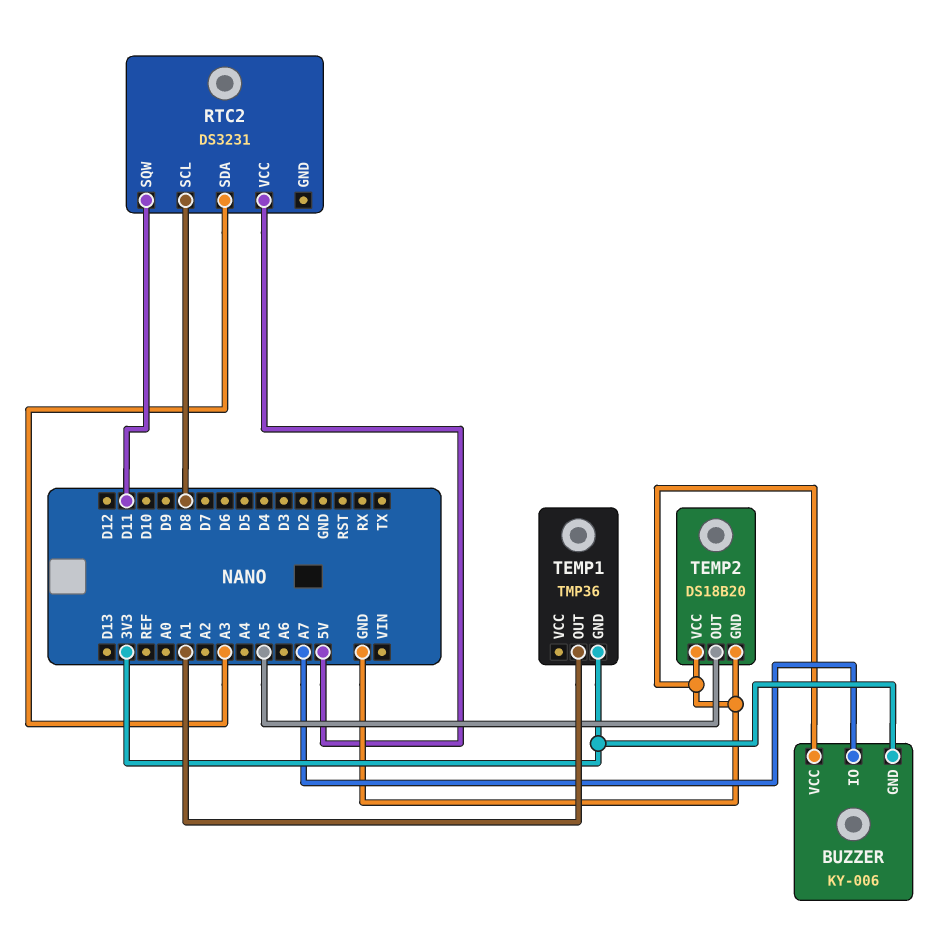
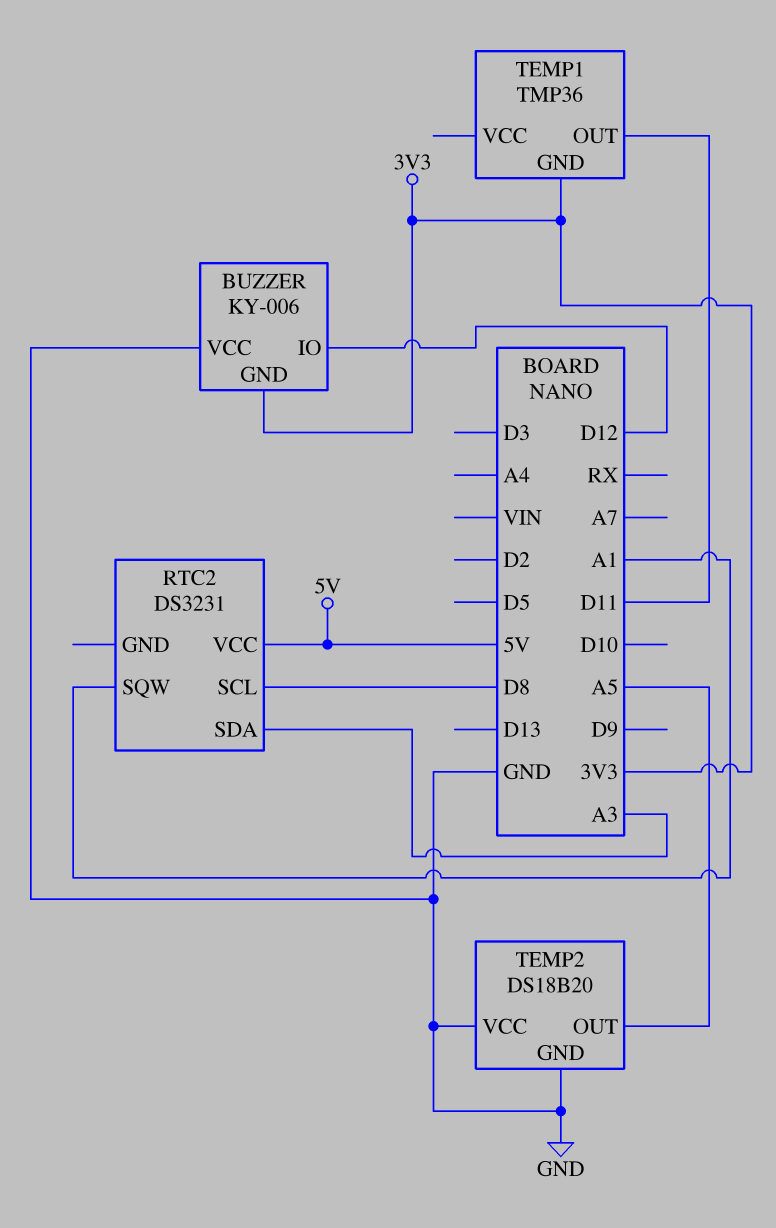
BUZZER pin IO: A7 -> D12
RTC2 pin SQW: D11 -> A1
TEMP1 pin OUT: A1 -> D11

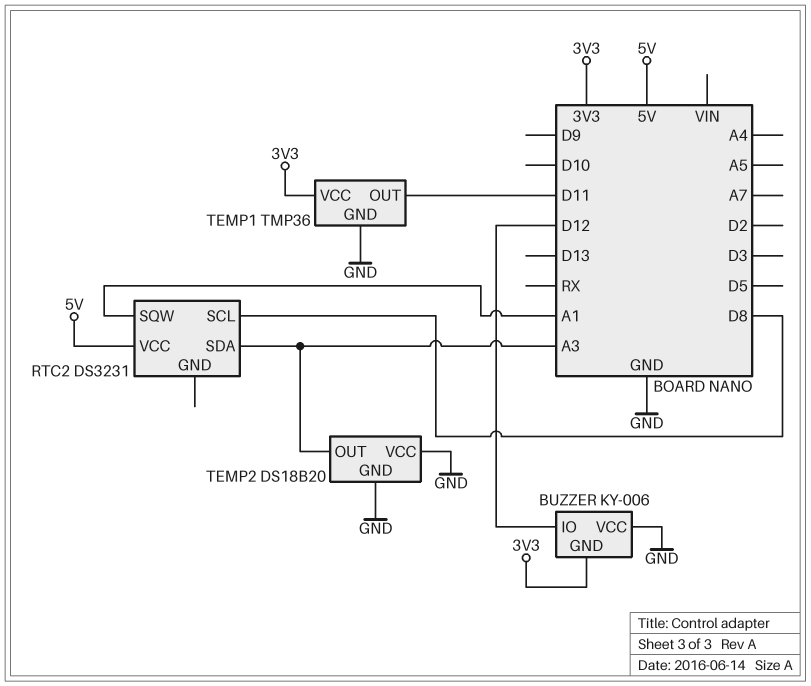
TEMP1 pin GND: 3V3 -> GND
TEMP1 pin VCC: none -> 3V3
TEMP2 pin OUT: A5 -> A3

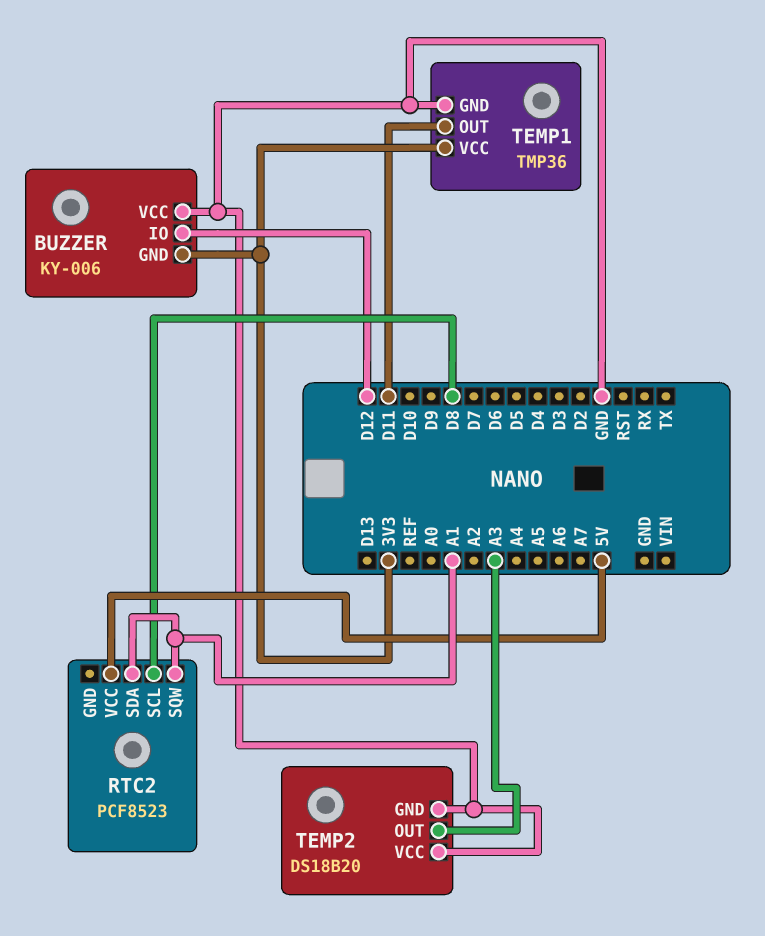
RTC2: DS3231 -> PCF8523
RTC2 pin SDA: A3 -> A1

